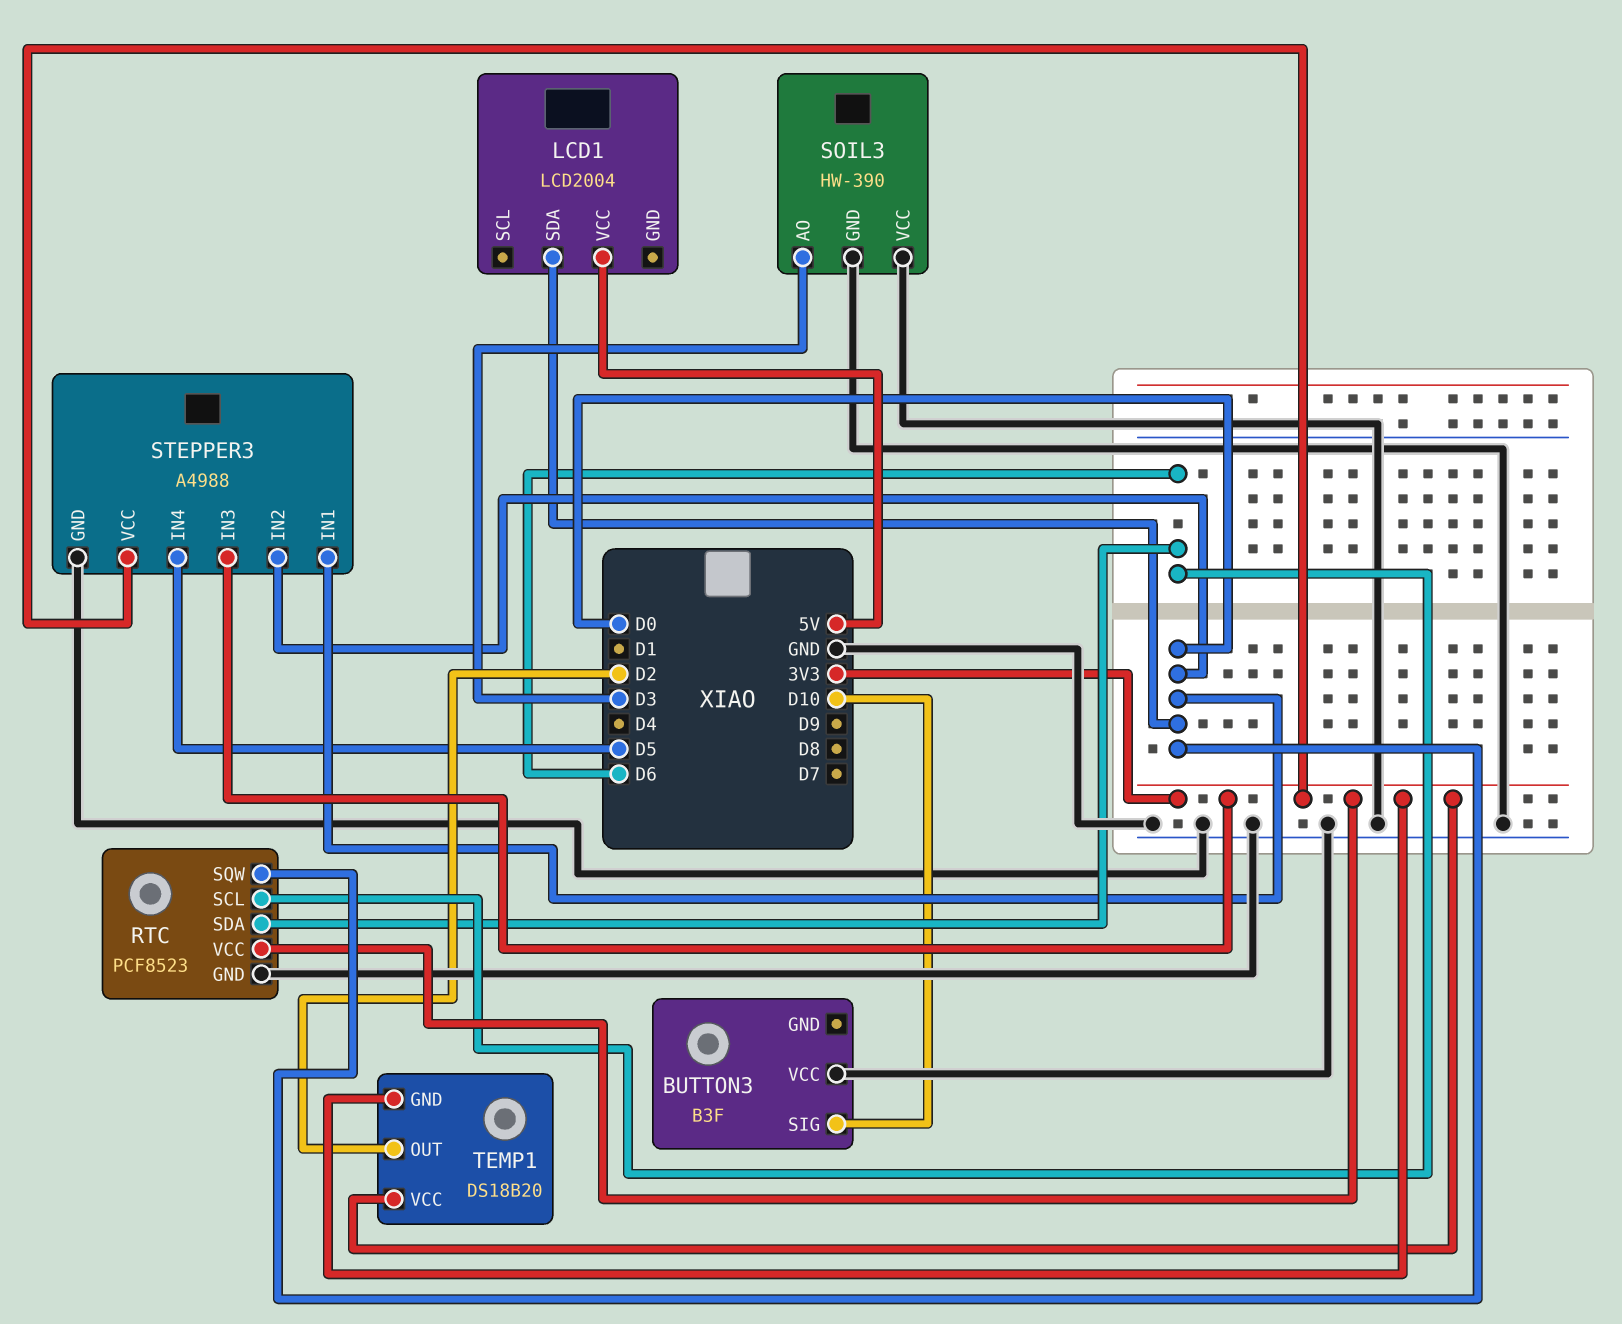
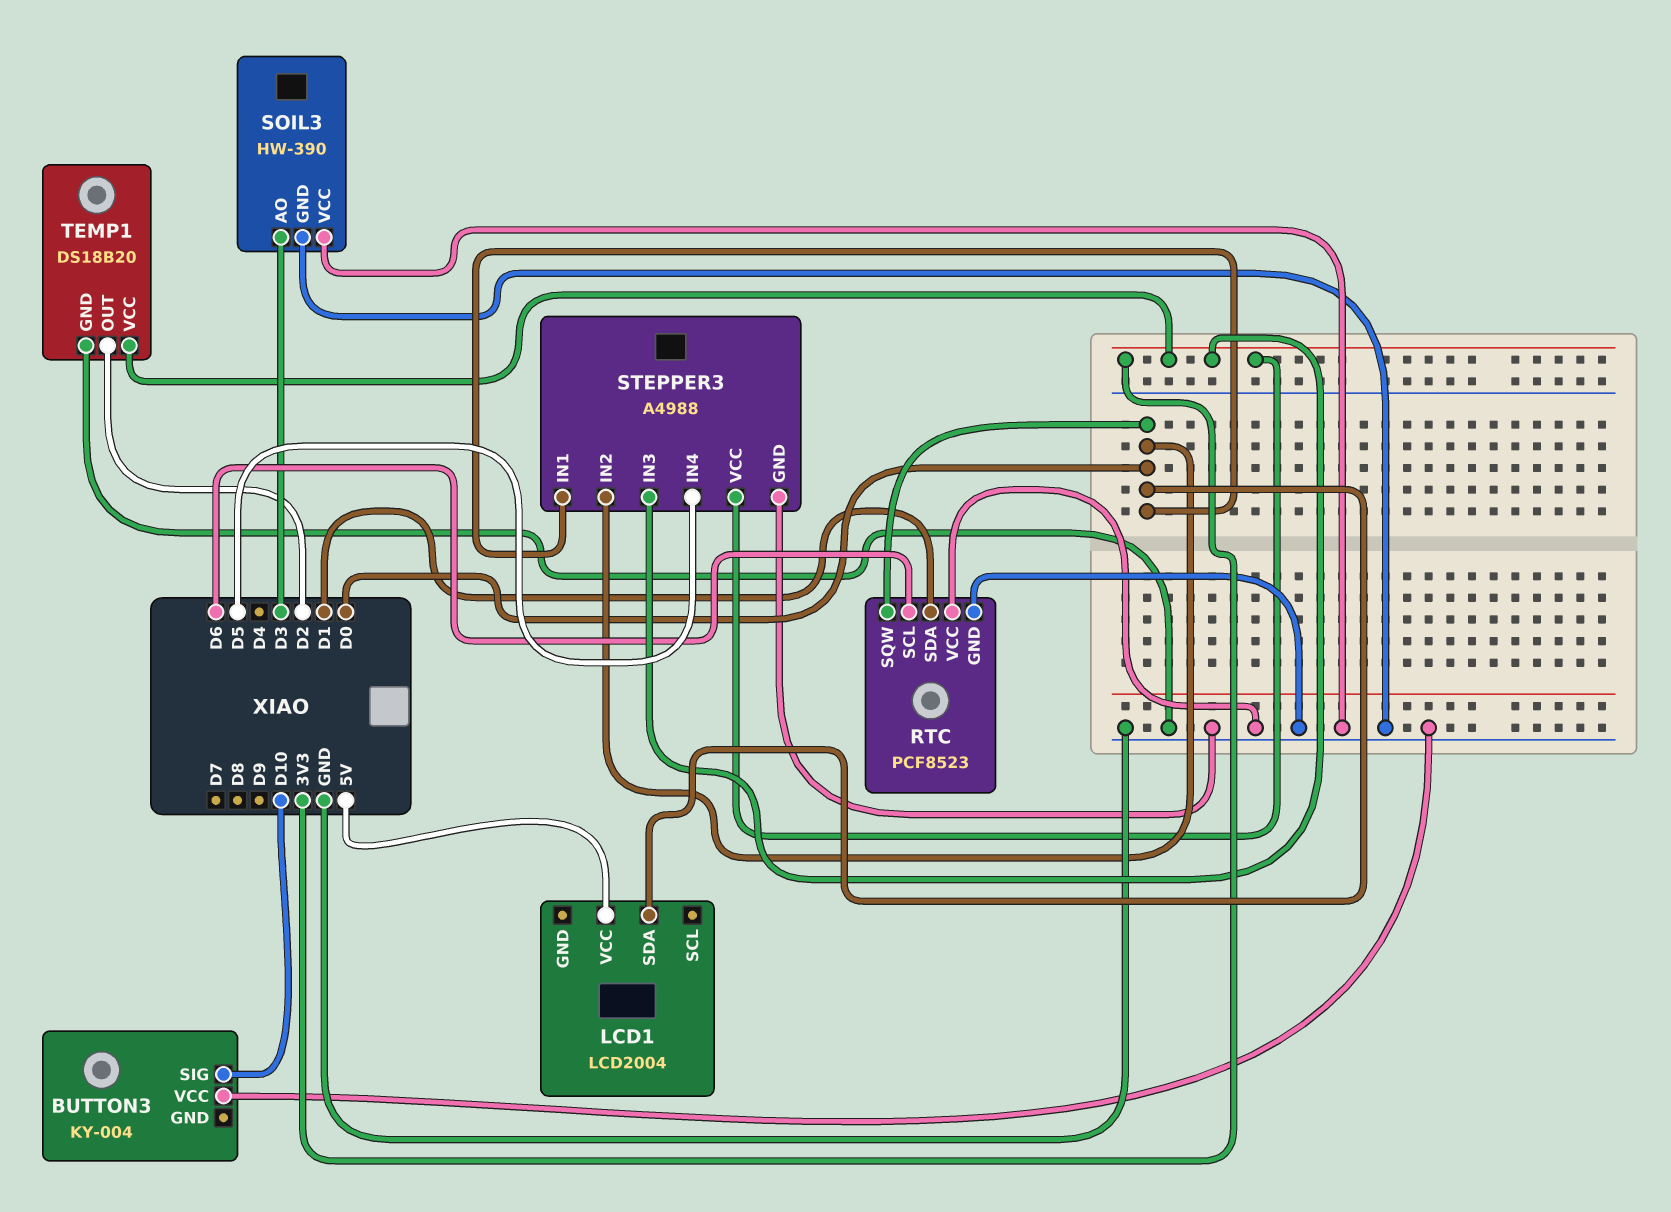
BUTTON3: B3F -> KY-004
RTC pin SDA: D6 -> D1
RTC pin VCC: 3V3 -> GND
TEMP1 pin GND: 3V3 -> GND

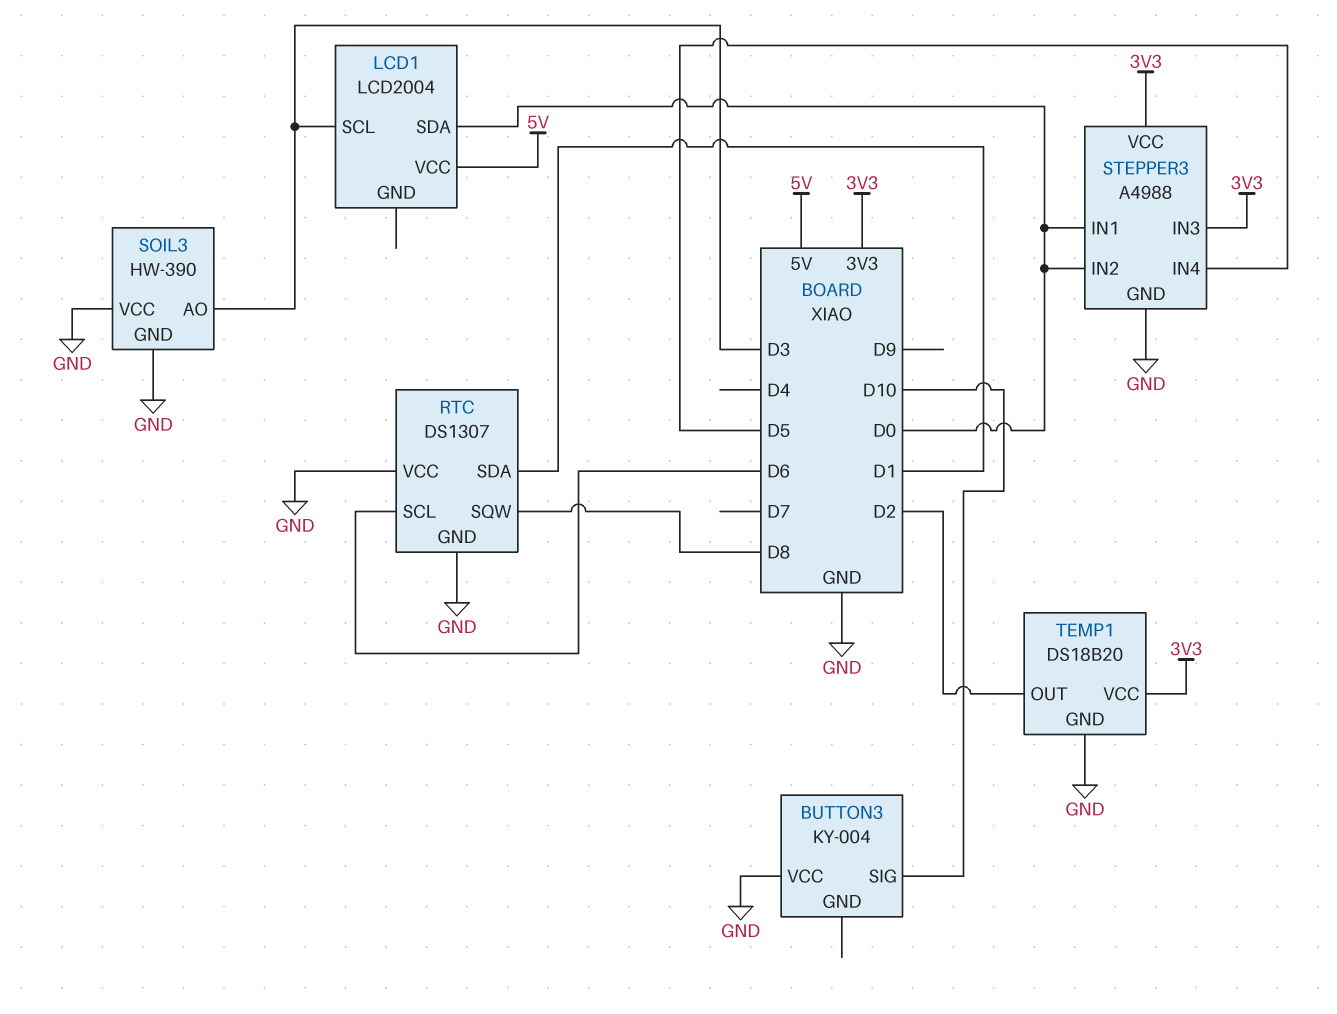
LCD1 pin SCL: none -> D3
RTC: PCF8523 -> DS1307
RTC pin SQW: D0 -> D8

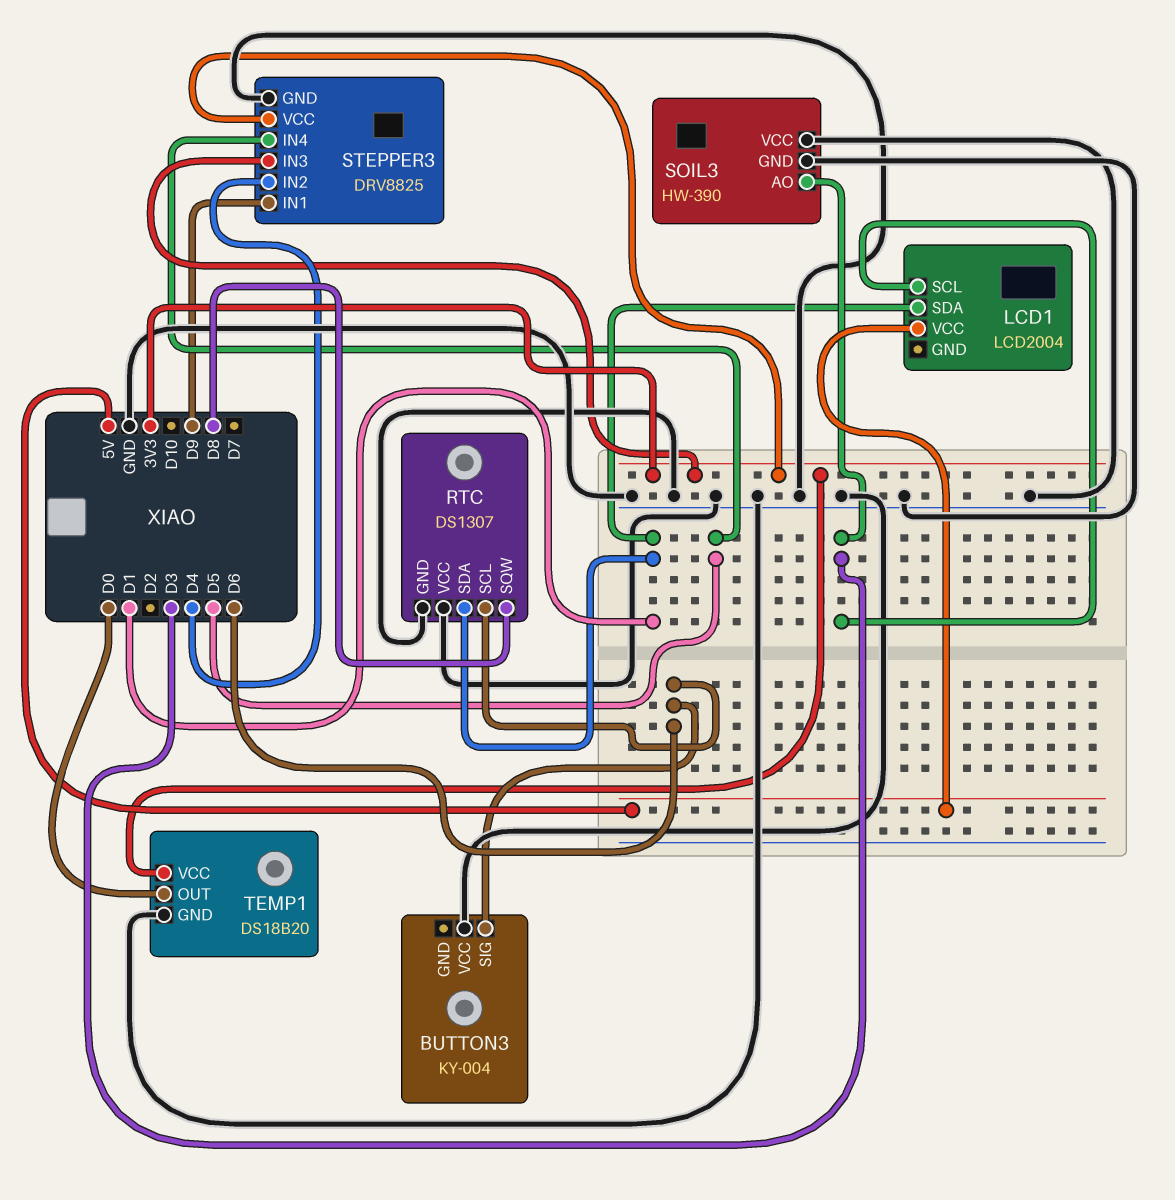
BUTTON3 pin SIG: D10 -> D6
LCD1 pin SDA: D0 -> D1
STEPPER3: A4988 -> DRV8825
STEPPER3 pin IN1: D0 -> D9
STEPPER3 pin IN2: D0 -> D4
TEMP1 pin OUT: D2 -> D0

